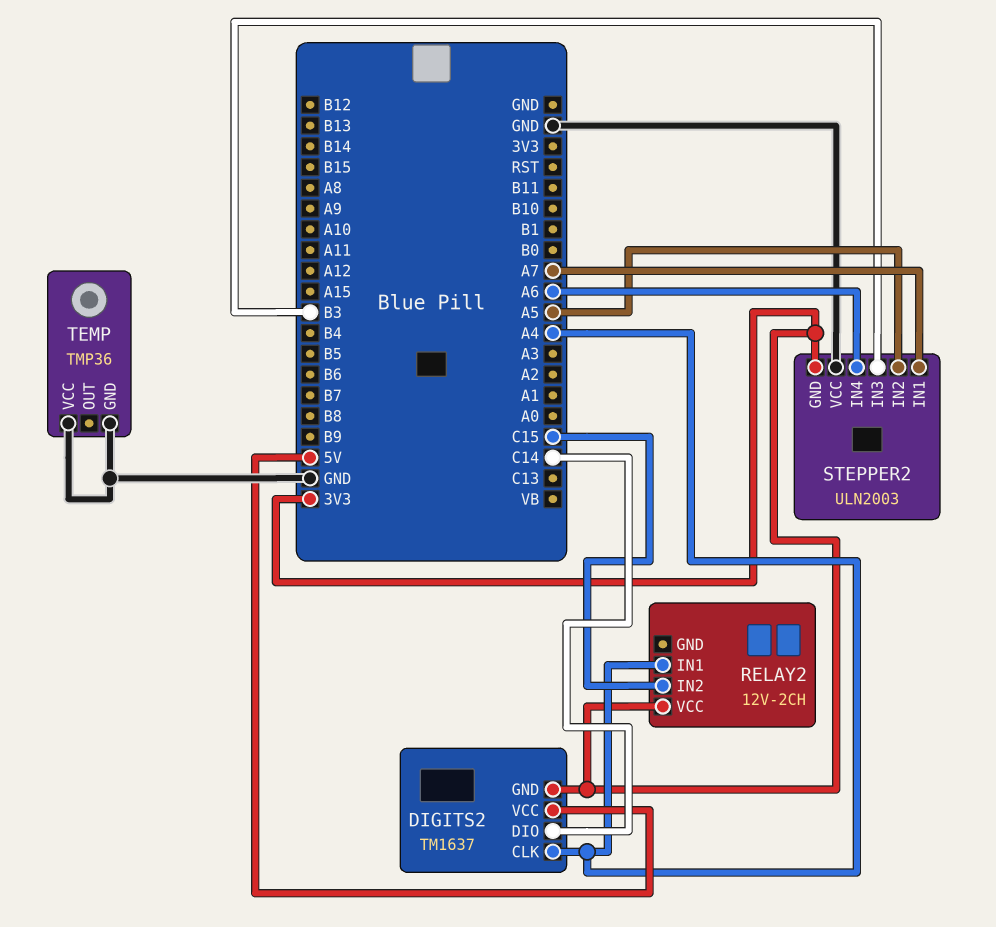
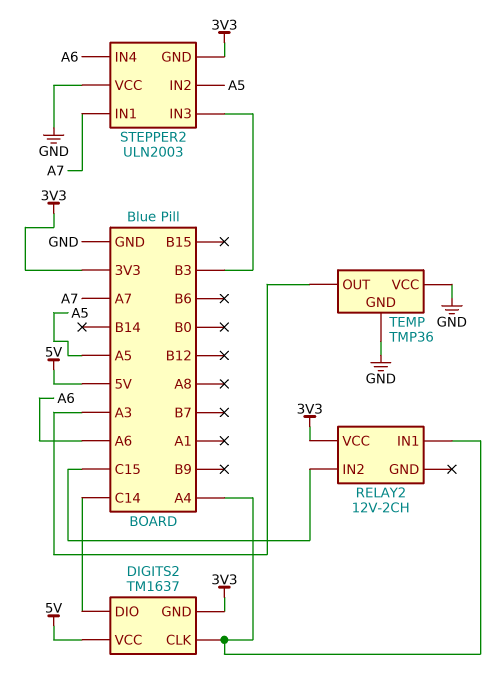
TEMP pin OUT: none -> A3

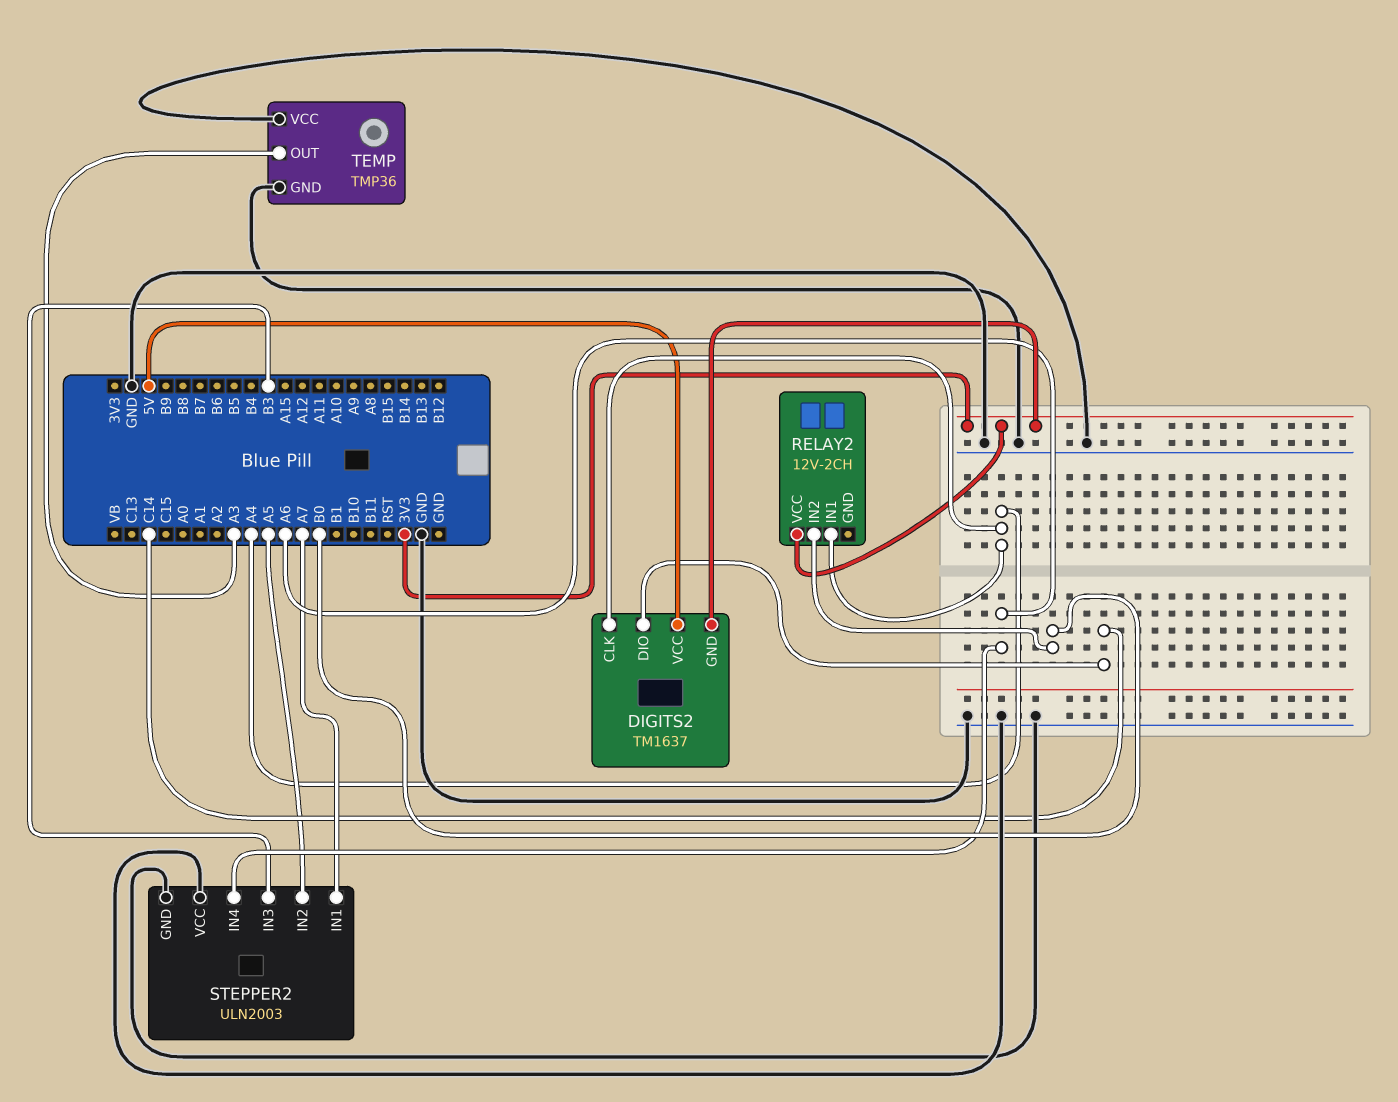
RELAY2 pin IN2: C15 -> B0
STEPPER2 pin GND: 3V3 -> GND

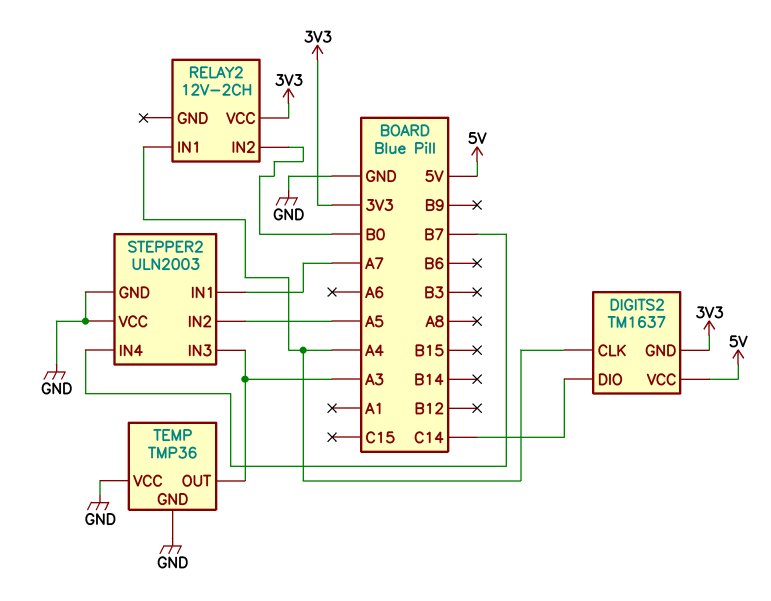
STEPPER2 pin IN3: B3 -> A3
STEPPER2 pin IN4: A6 -> B7

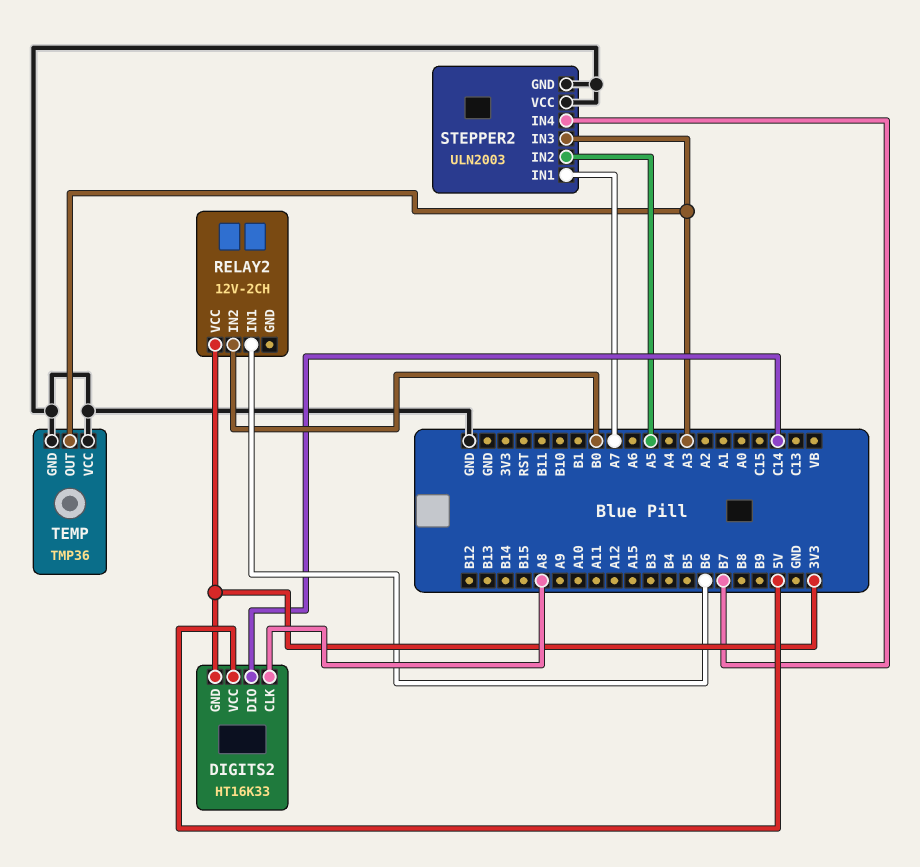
DIGITS2: TM1637 -> HT16K33
DIGITS2 pin CLK: A4 -> A8
RELAY2 pin IN1: A4 -> B6

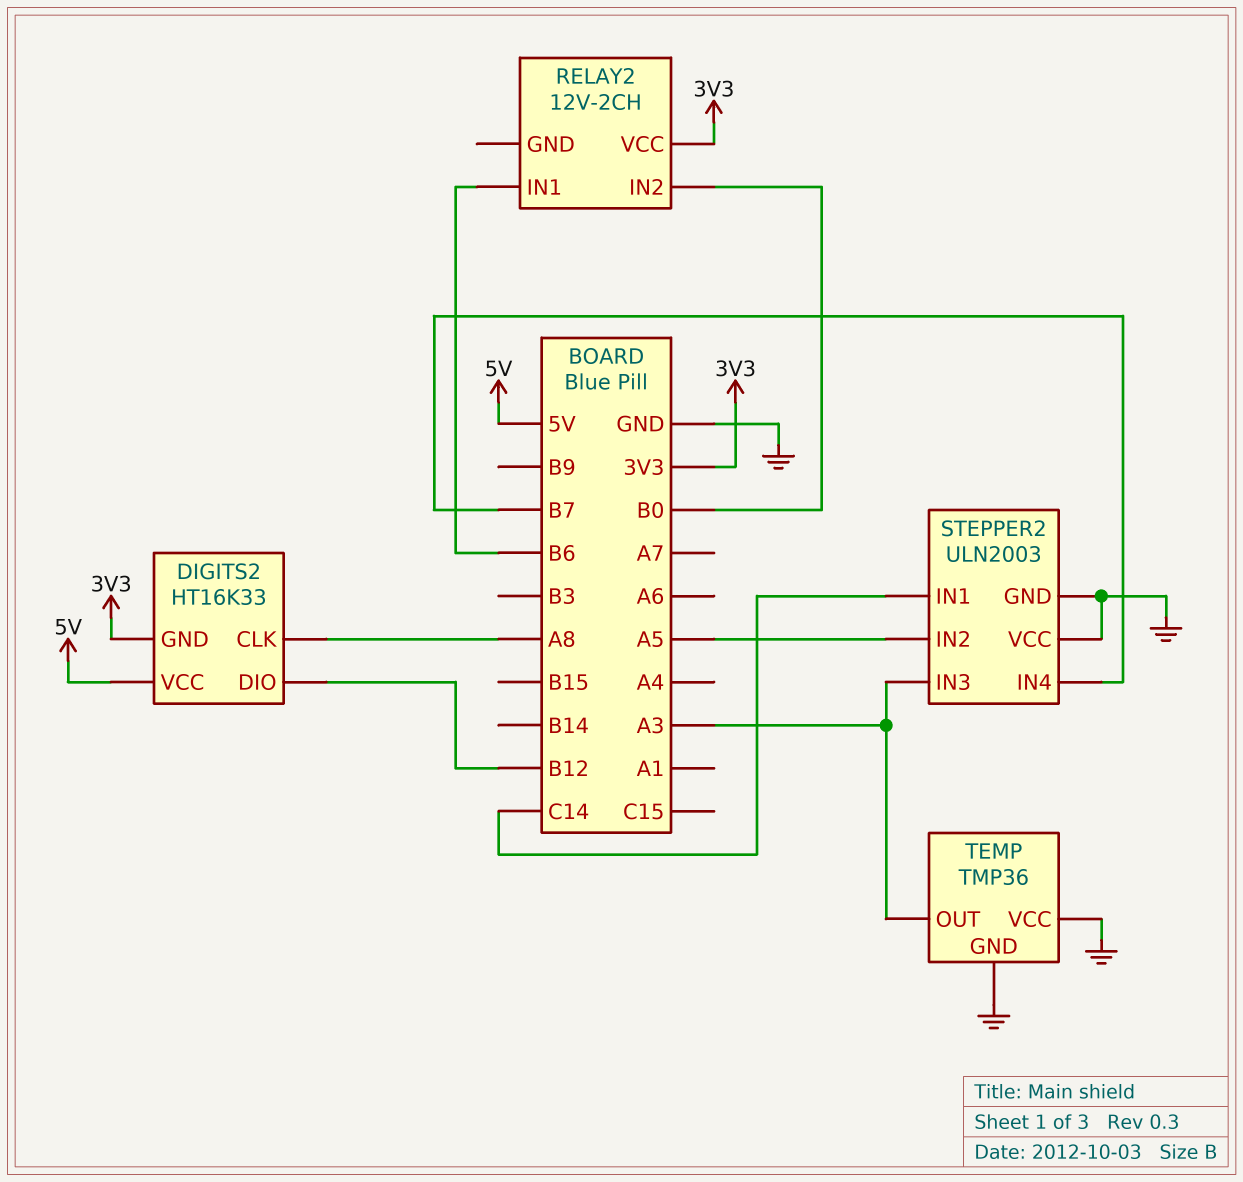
DIGITS2 pin DIO: C14 -> B12
STEPPER2 pin IN1: A7 -> C14

